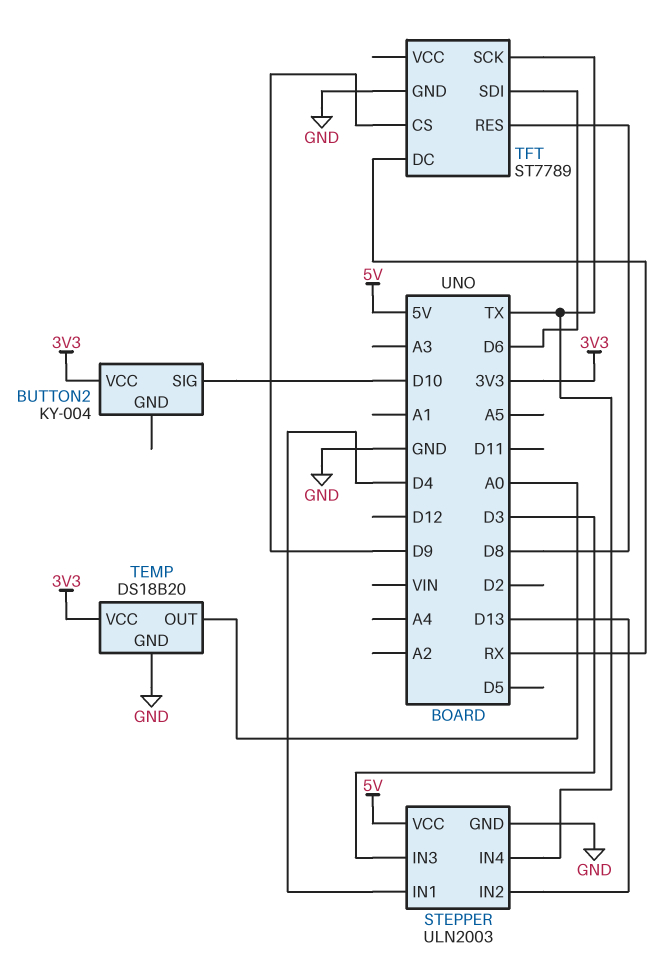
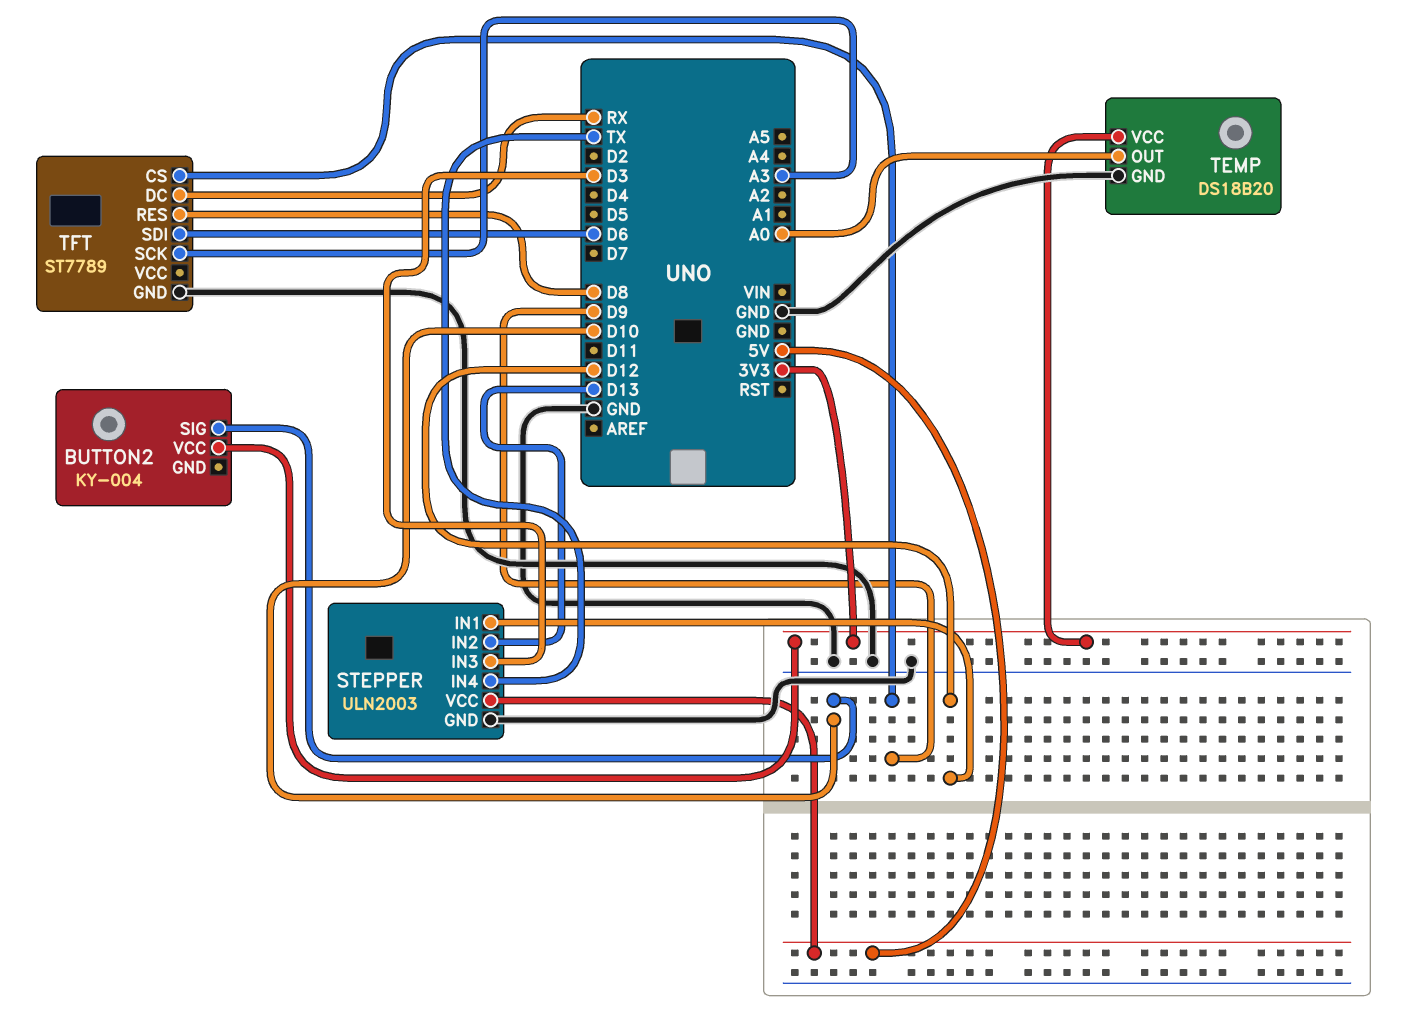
STEPPER pin IN1: D4 -> D12
TFT pin SCK: TX -> A3

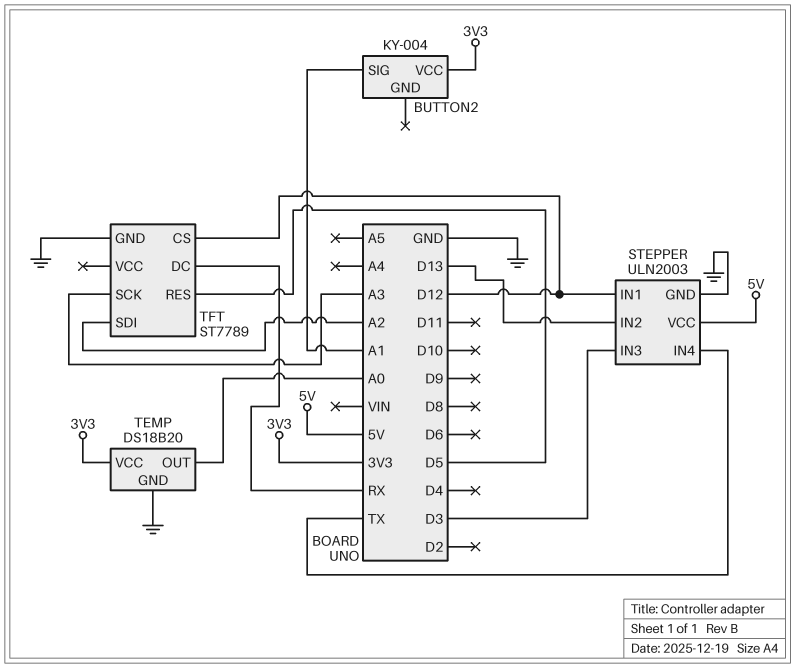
BUTTON2 pin SIG: D10 -> A1
TFT pin CS: D9 -> D12
TFT pin RES: D8 -> D5
TFT pin SDI: D6 -> A2

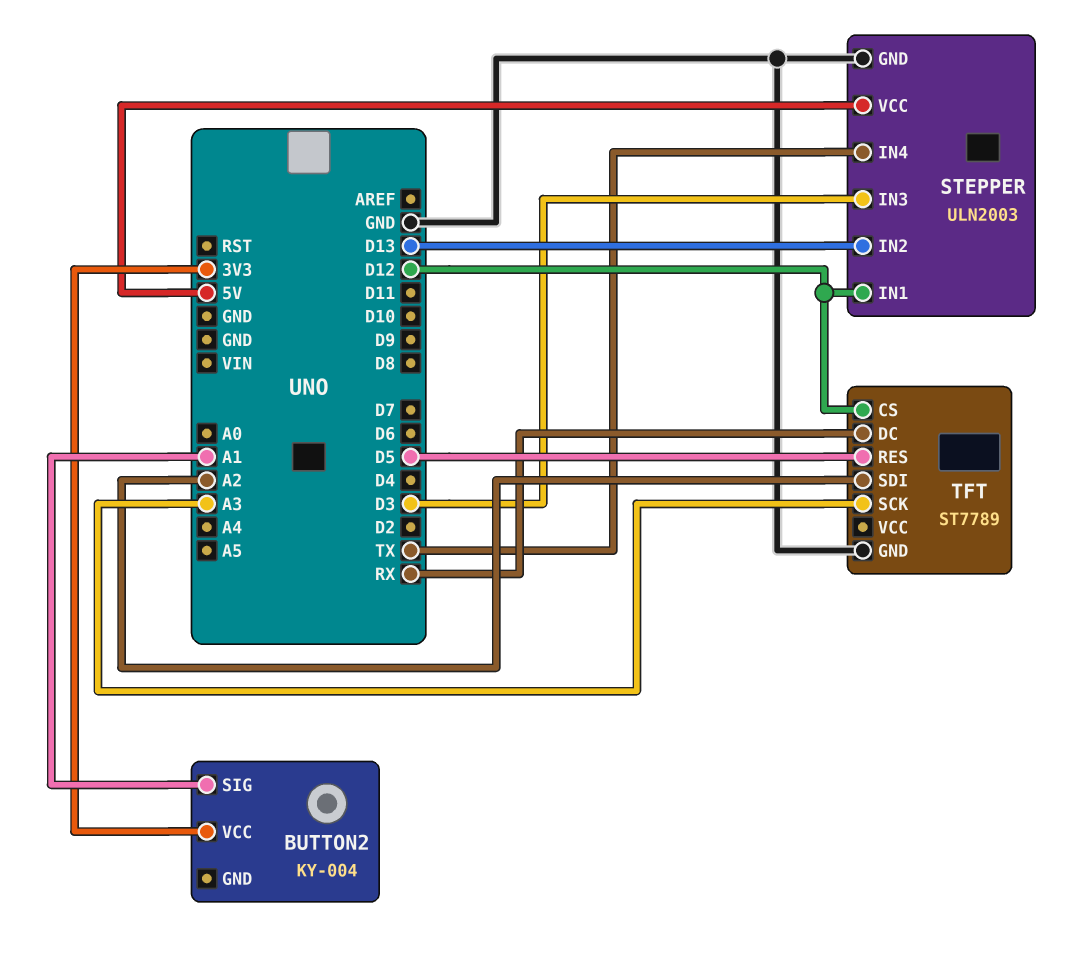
TEMP: DS18B20 -> none
TEMP pin GND: GND -> none
TEMP pin OUT: A0 -> none
TEMP pin VCC: 3V3 -> none

